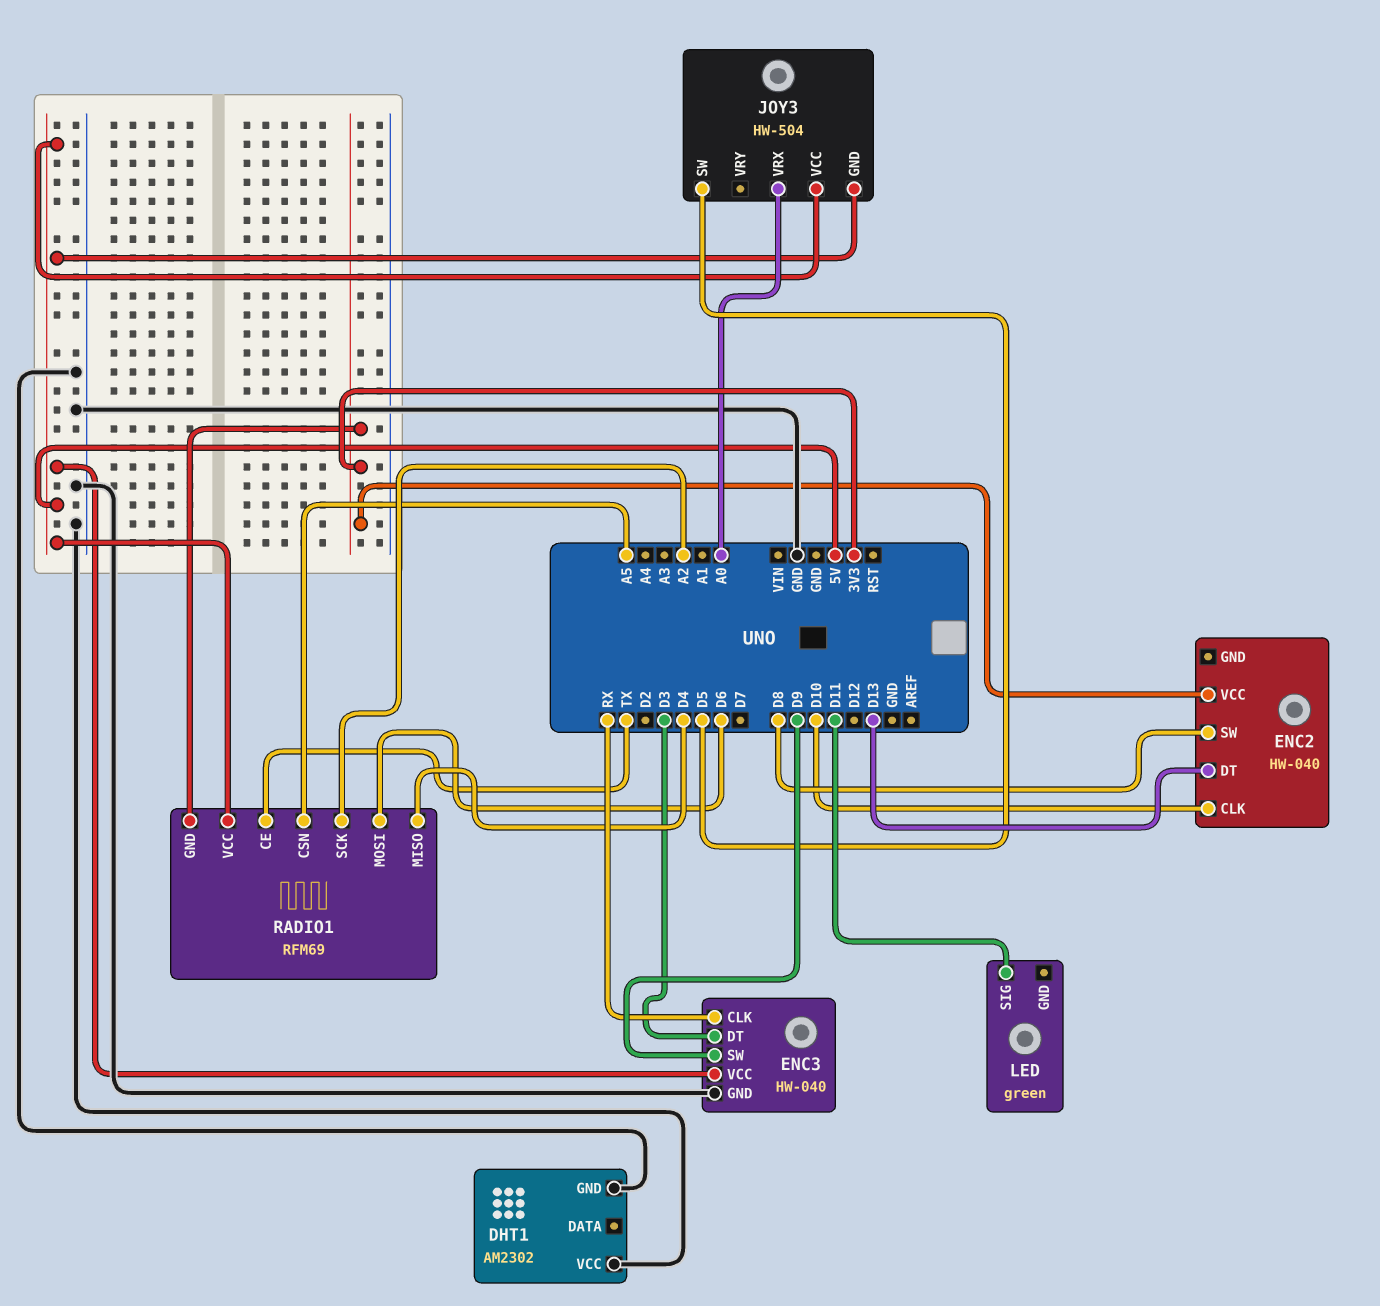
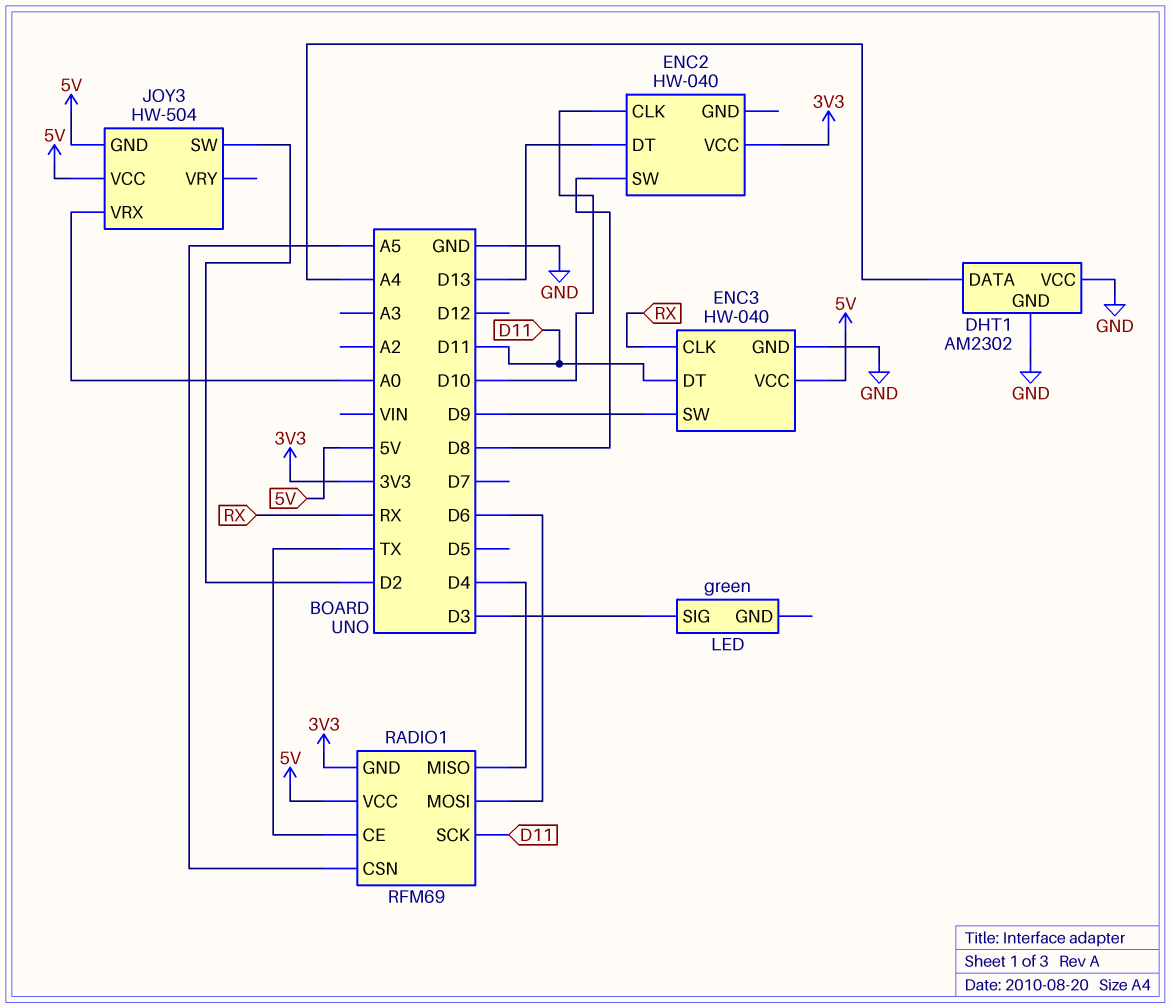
DHT1 pin DATA: none -> A4
ENC3 pin DT: D3 -> D11
JOY3 pin SW: D5 -> D2
LED pin SIG: D11 -> D3
RADIO1 pin SCK: A2 -> D11

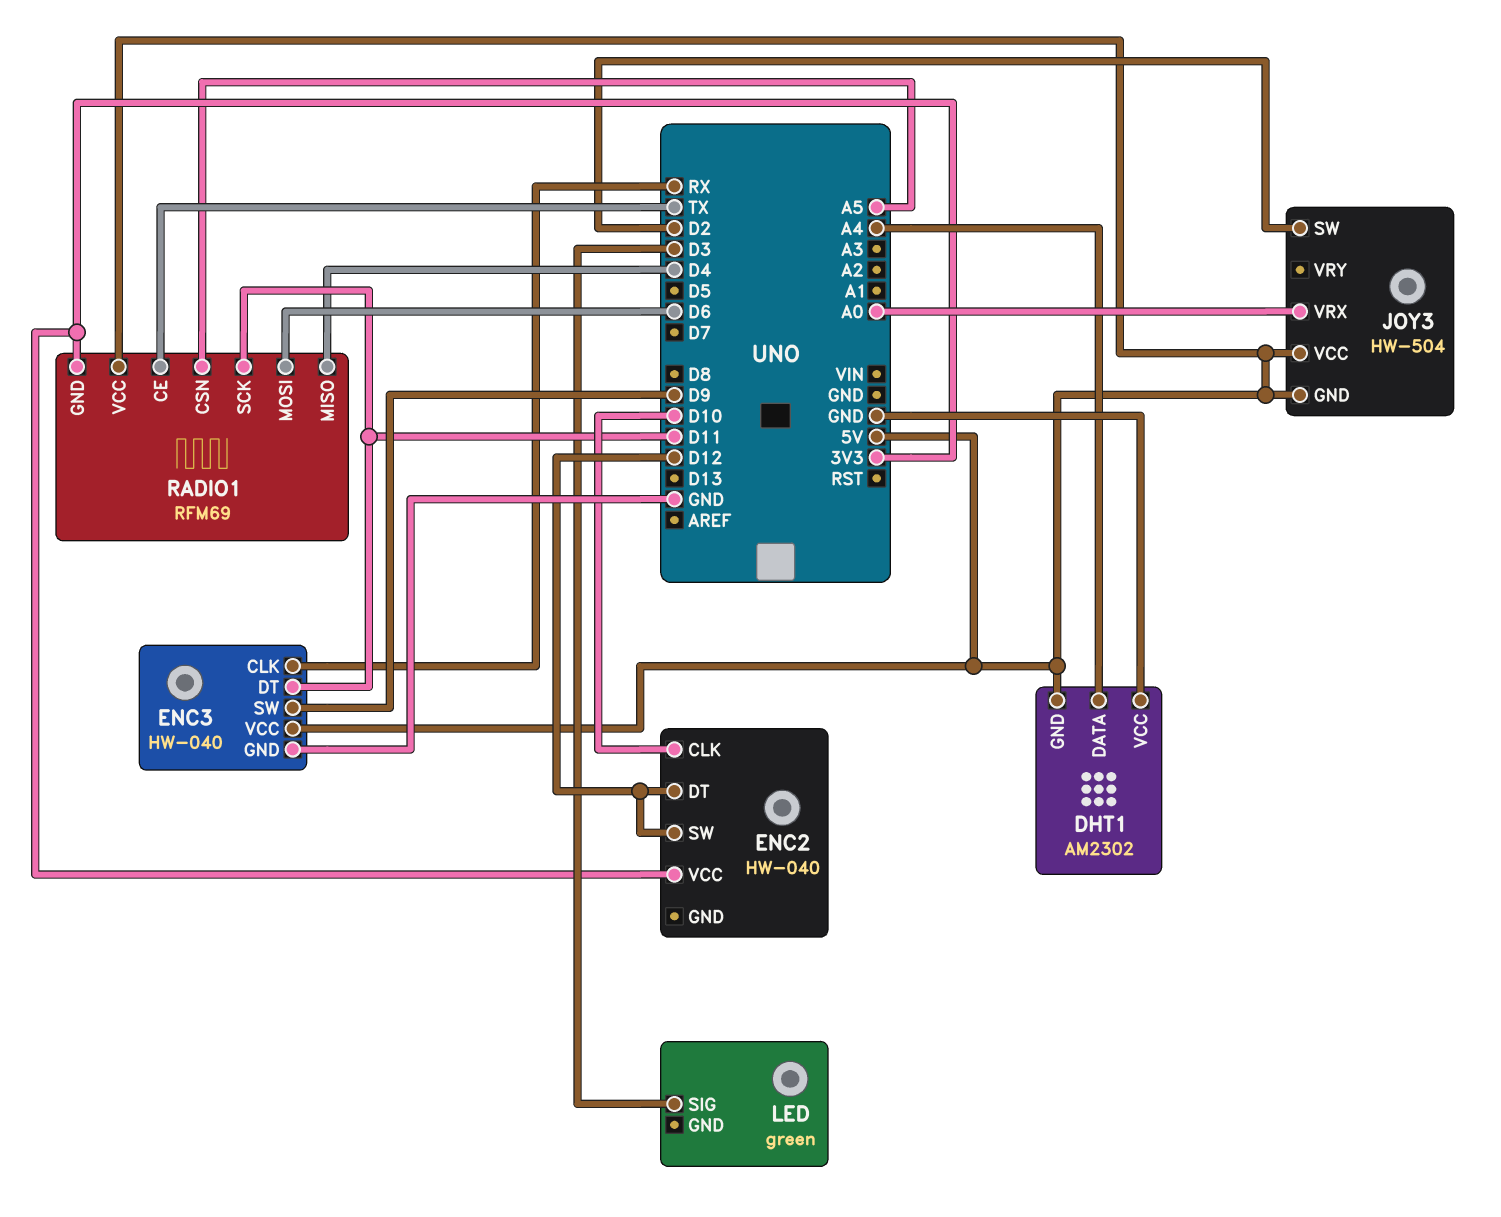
DHT1 pin GND: GND -> 5V
ENC2 pin DT: D13 -> D12
ENC2 pin SW: D8 -> D12

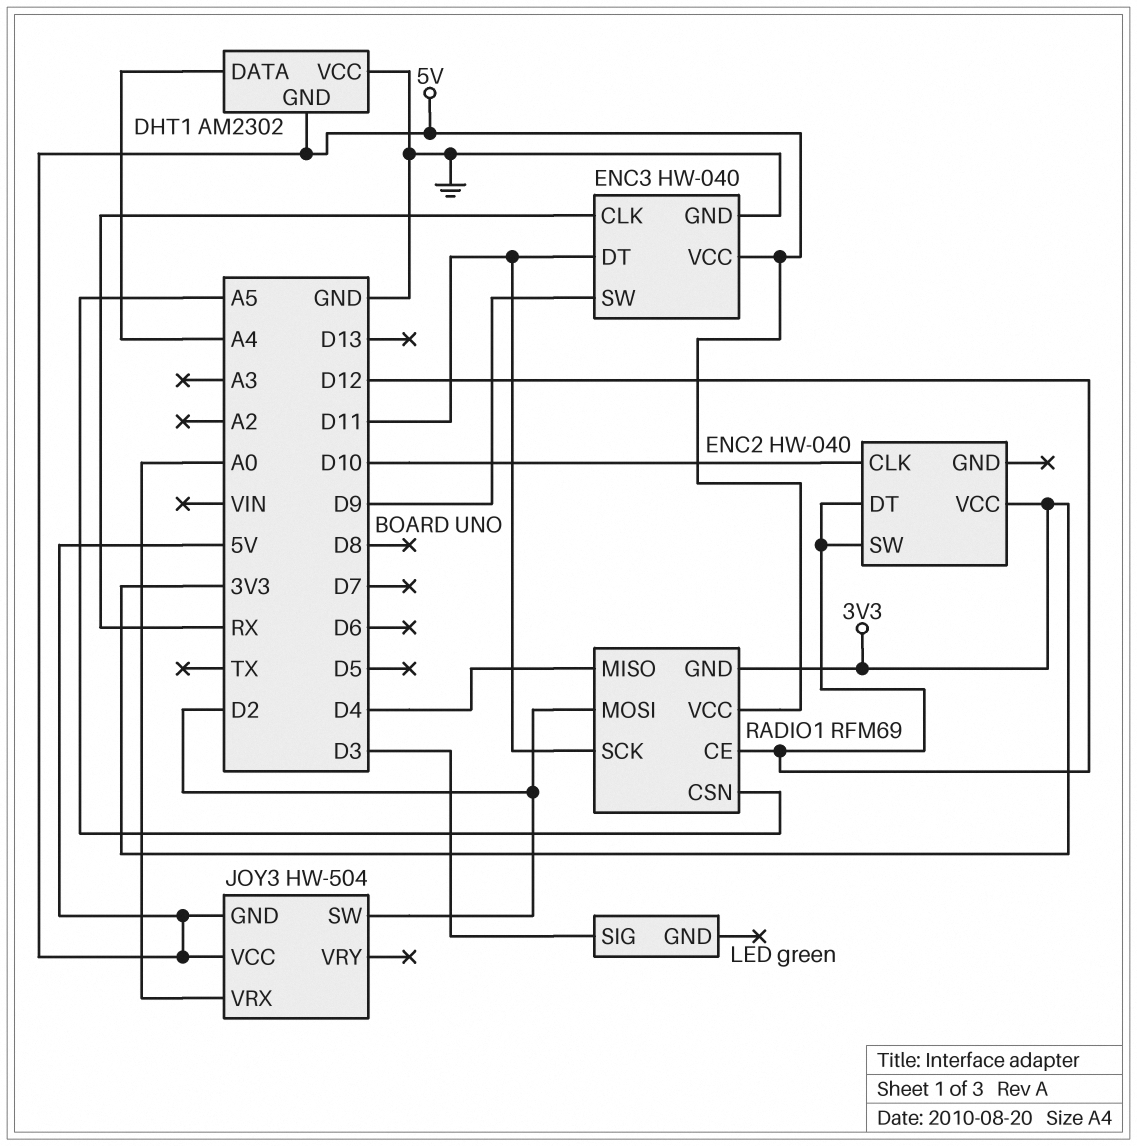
RADIO1 pin CE: TX -> D12
RADIO1 pin MOSI: D6 -> D2

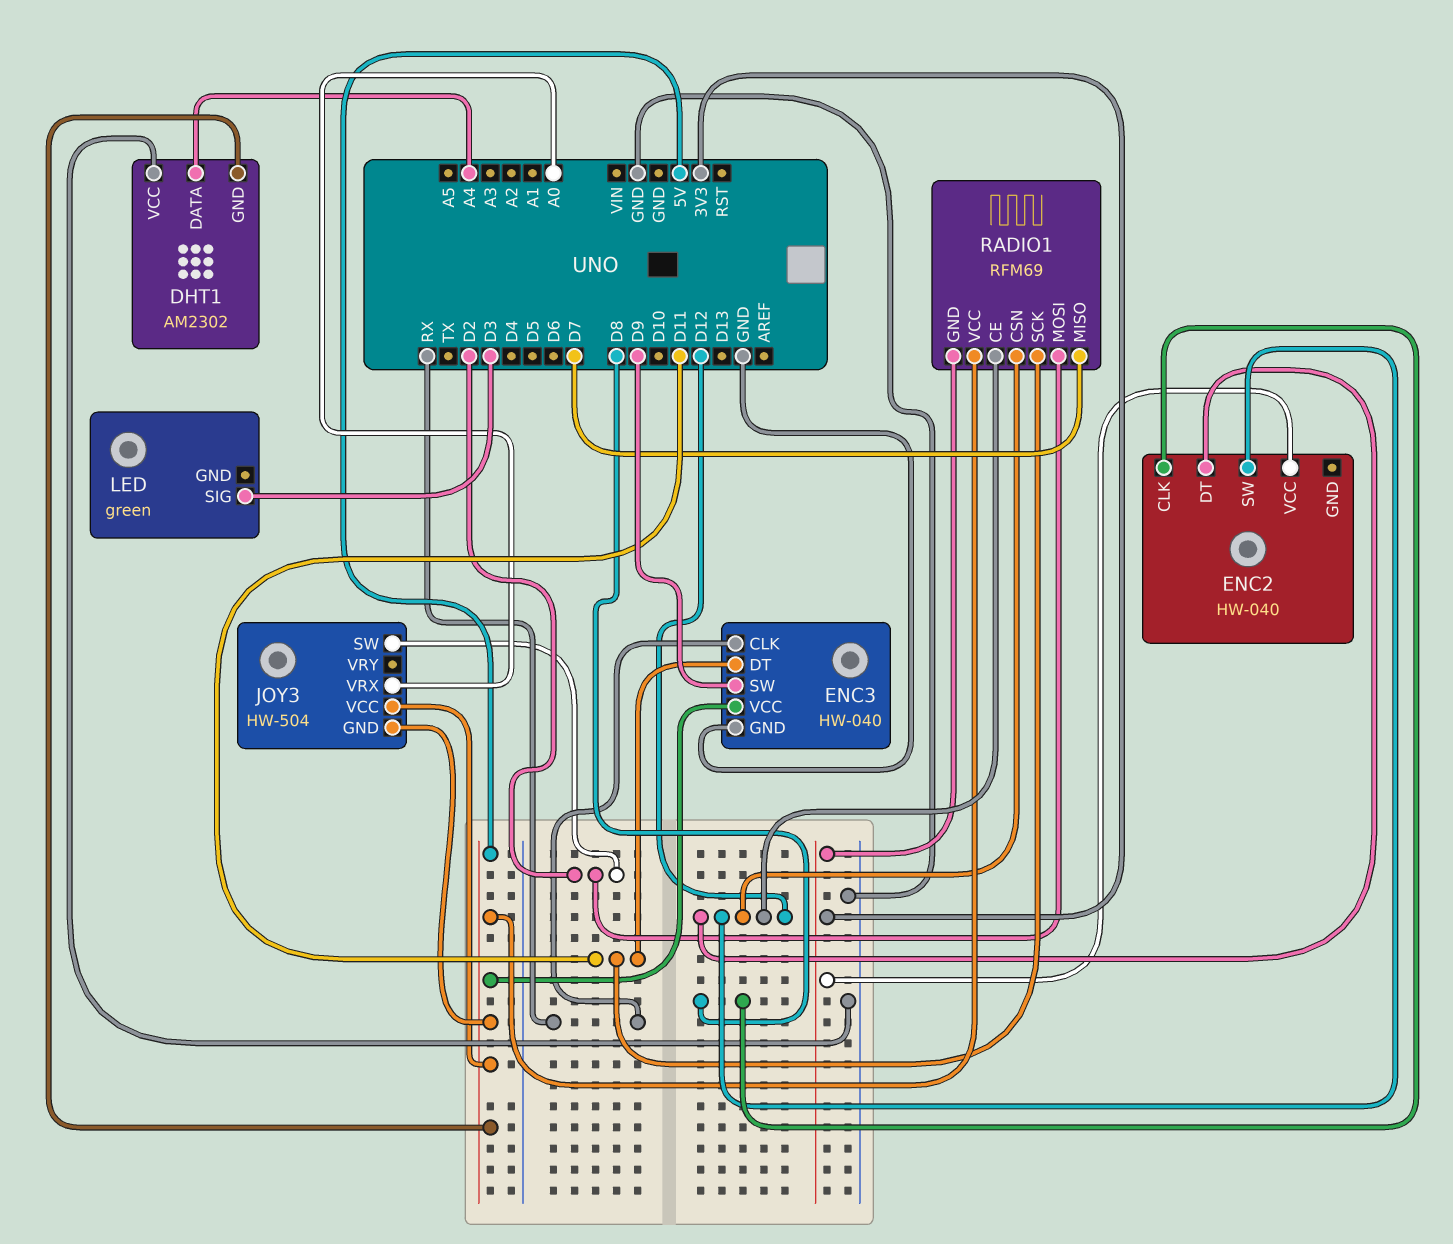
ENC2 pin CLK: D10 -> D8
RADIO1 pin CSN: A5 -> D12
RADIO1 pin MISO: D4 -> D7

